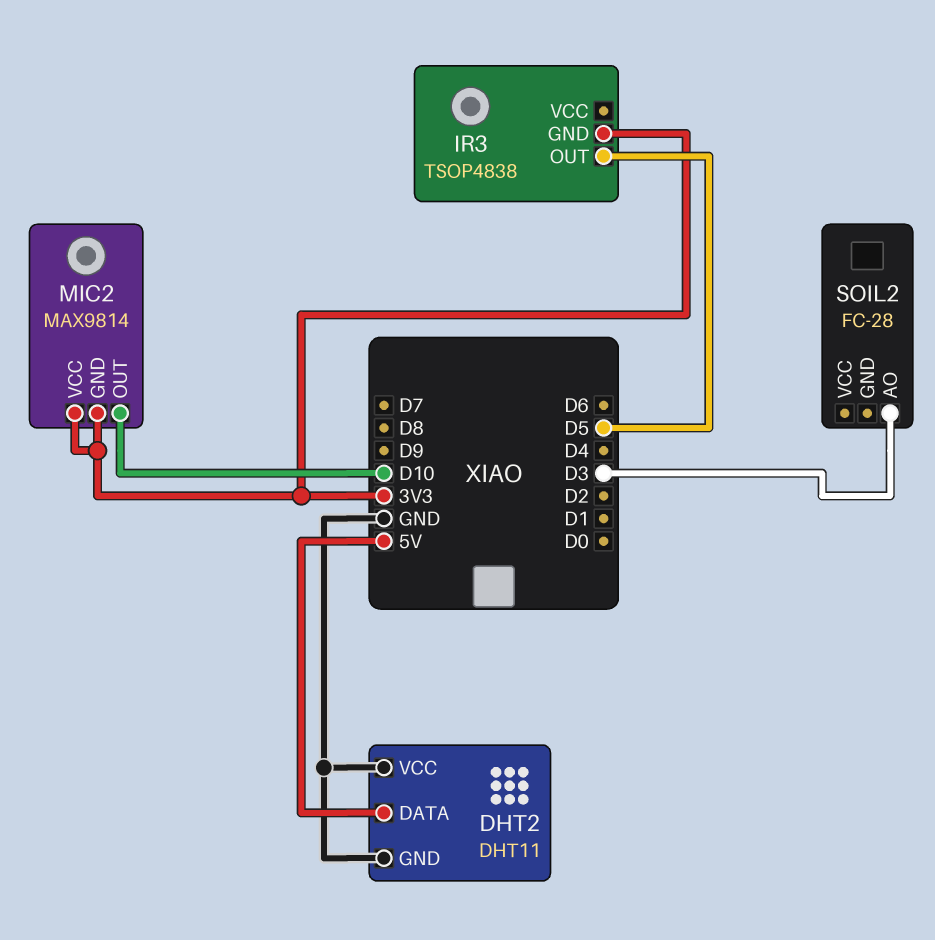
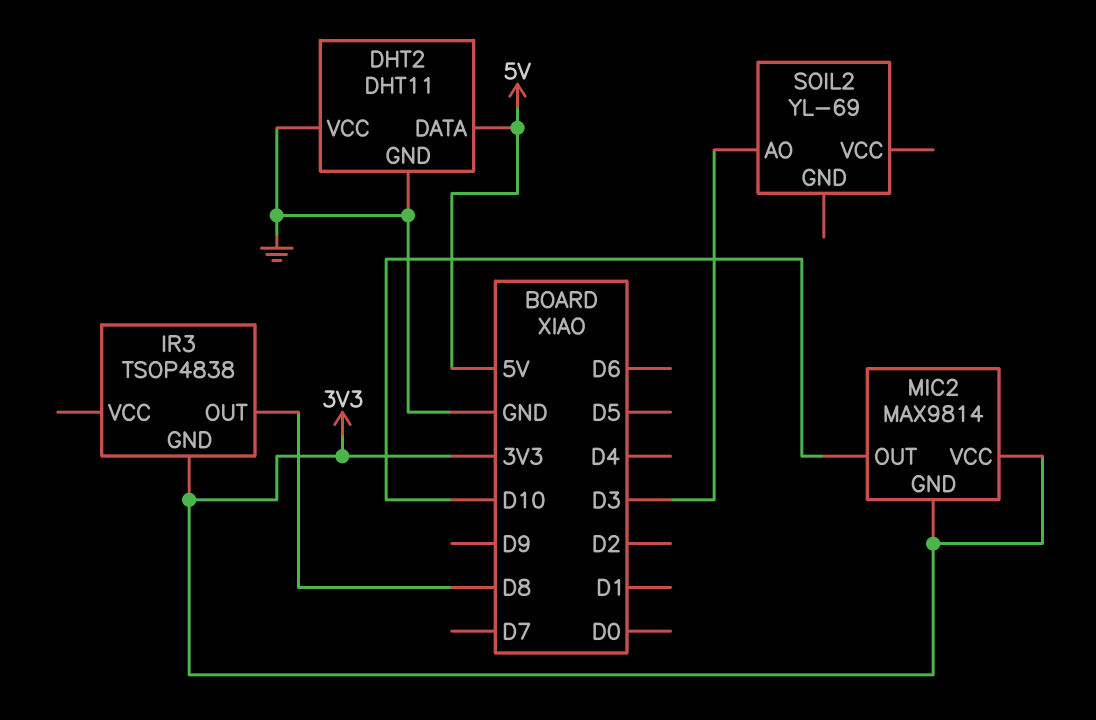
IR3 pin OUT: D5 -> D8
SOIL2: FC-28 -> YL-69

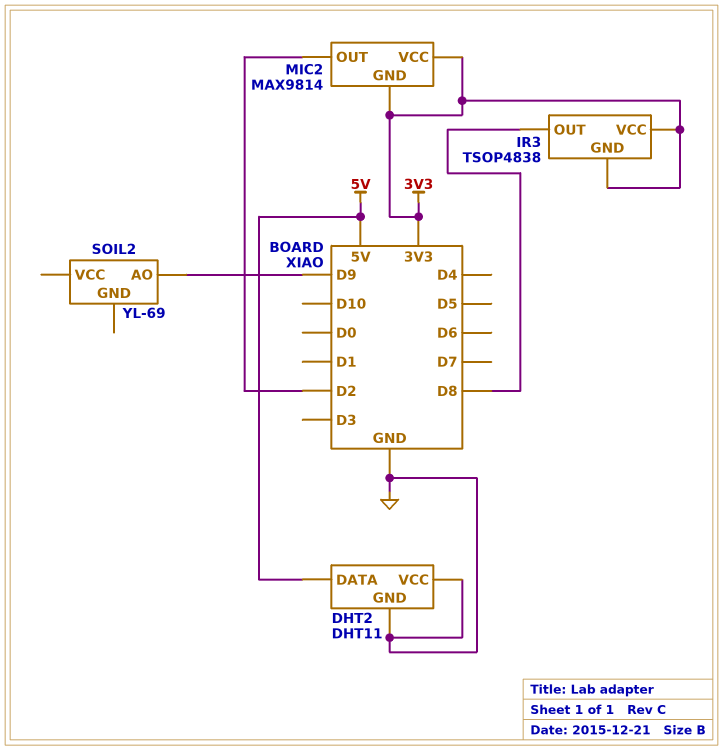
IR3 pin VCC: none -> 3V3
MIC2 pin OUT: D10 -> D2
SOIL2 pin AO: D3 -> D9

